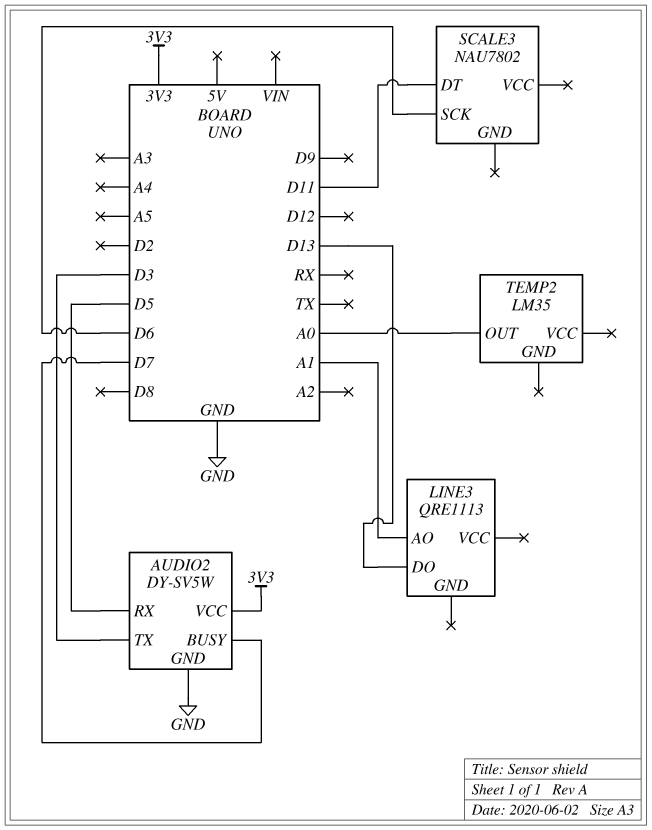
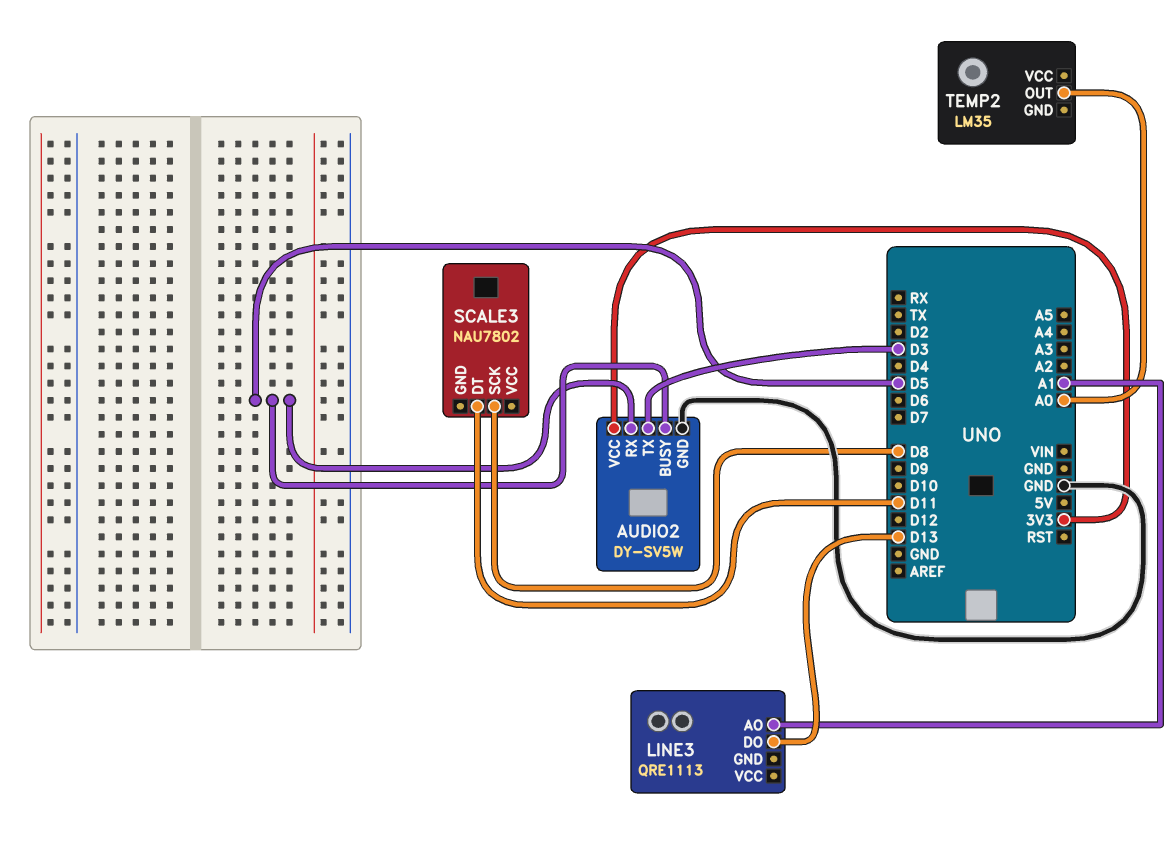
AUDIO2 pin BUSY: D7 -> D5
SCALE3 pin SCK: D6 -> D8

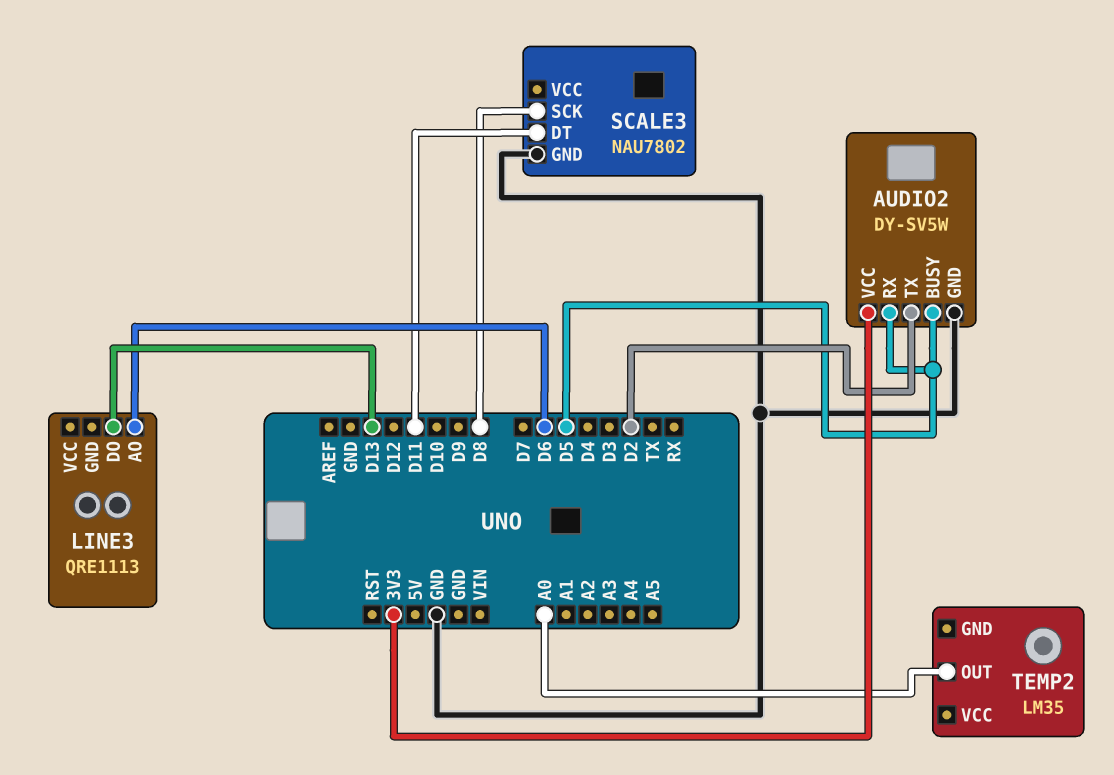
AUDIO2 pin TX: D3 -> D2
LINE3 pin AO: A1 -> D6
SCALE3 pin GND: none -> GND

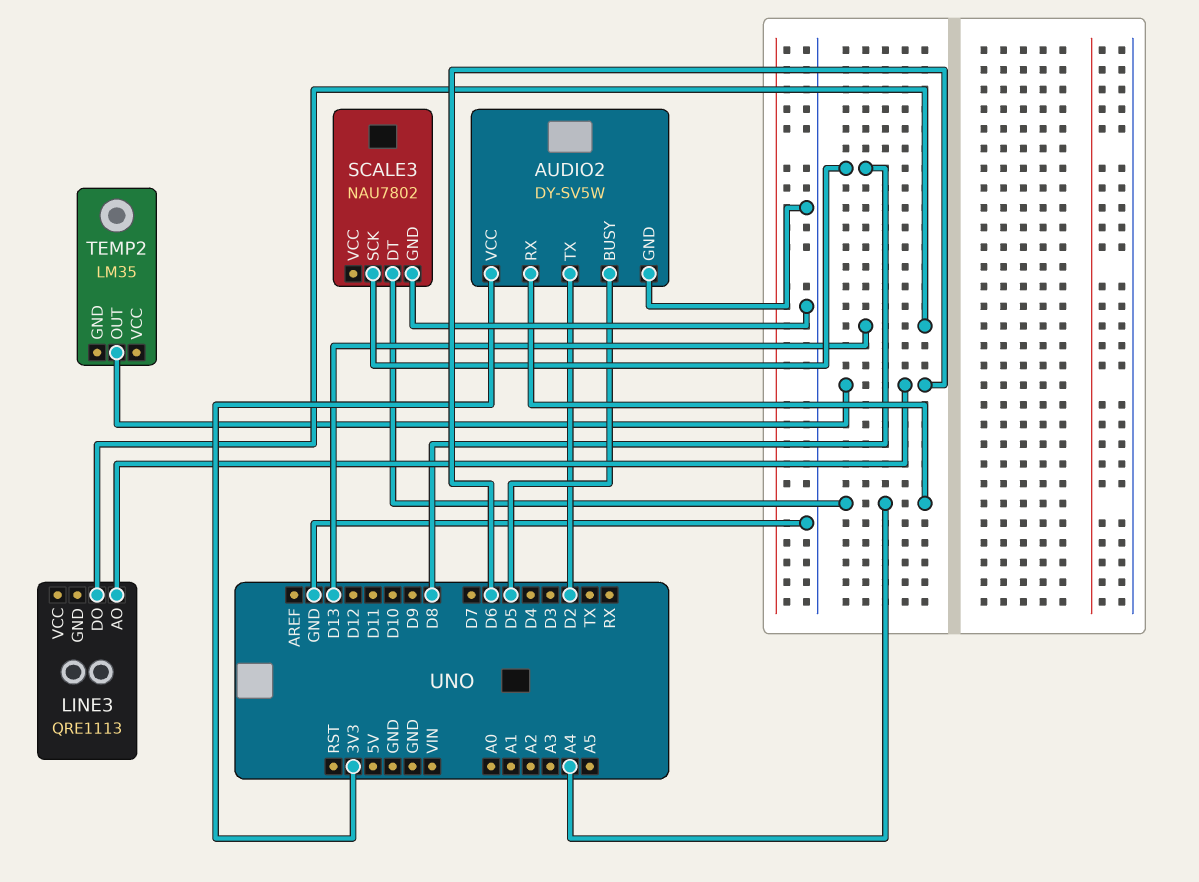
AUDIO2 pin RX: D5 -> A4
SCALE3 pin DT: D11 -> A4
TEMP2 pin OUT: A0 -> D6

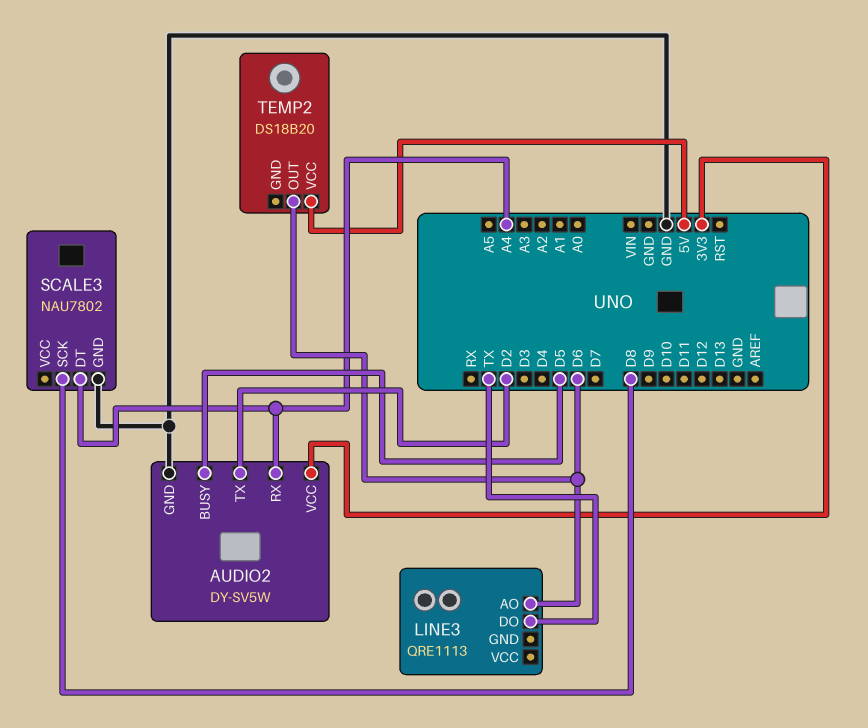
LINE3 pin DO: D13 -> TX
TEMP2: LM35 -> DS18B20
TEMP2 pin VCC: none -> 5V

